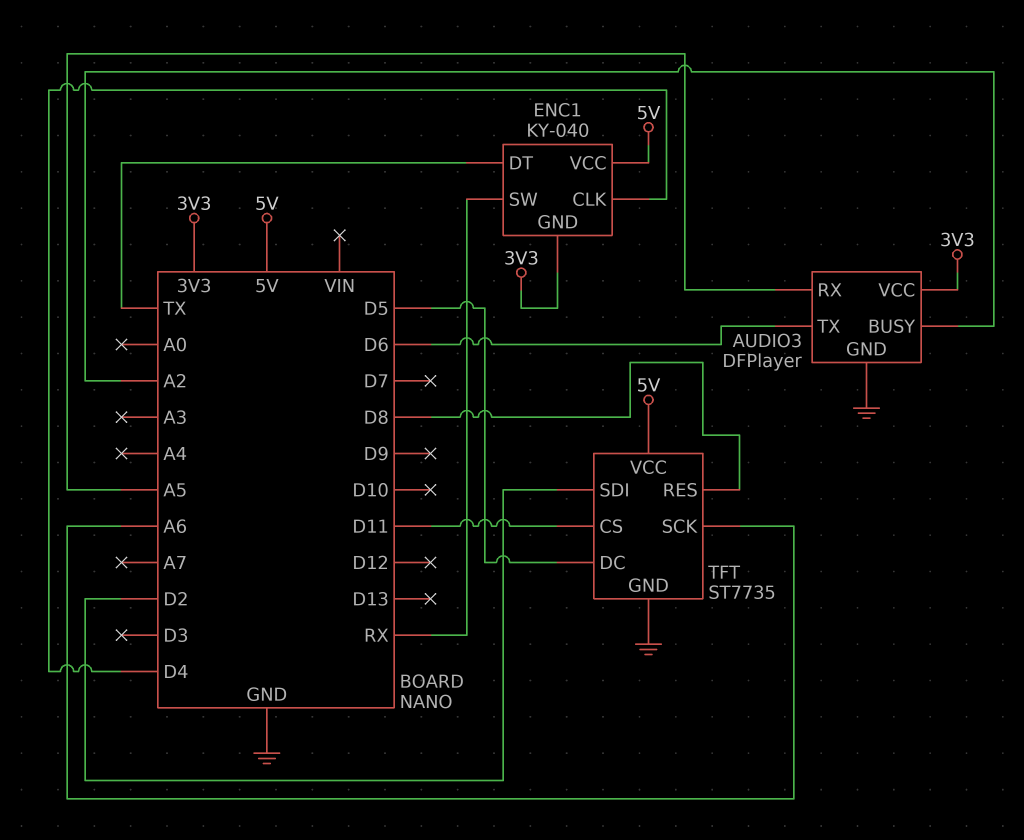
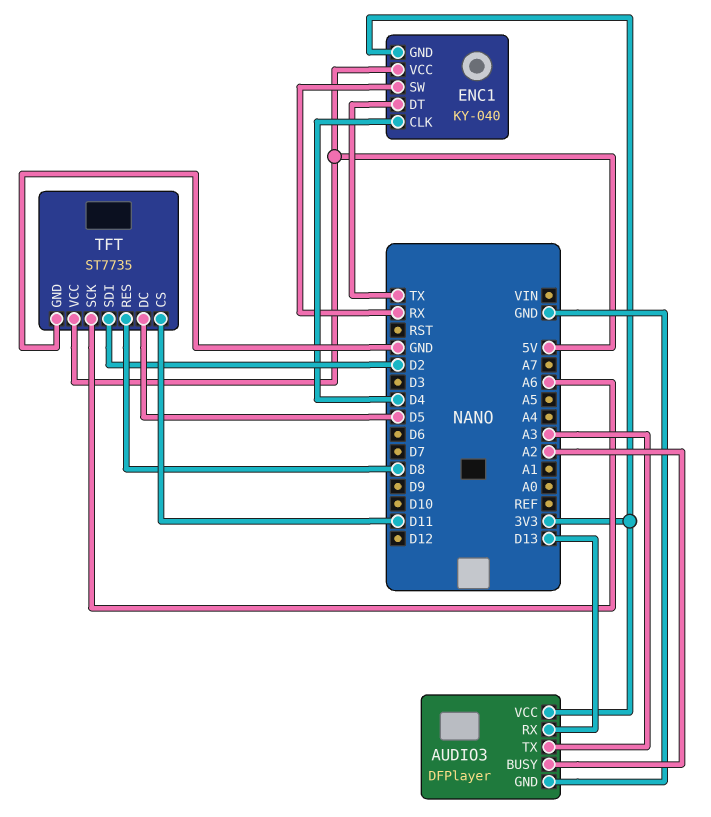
AUDIO3 pin RX: A5 -> D13
AUDIO3 pin TX: D6 -> A3

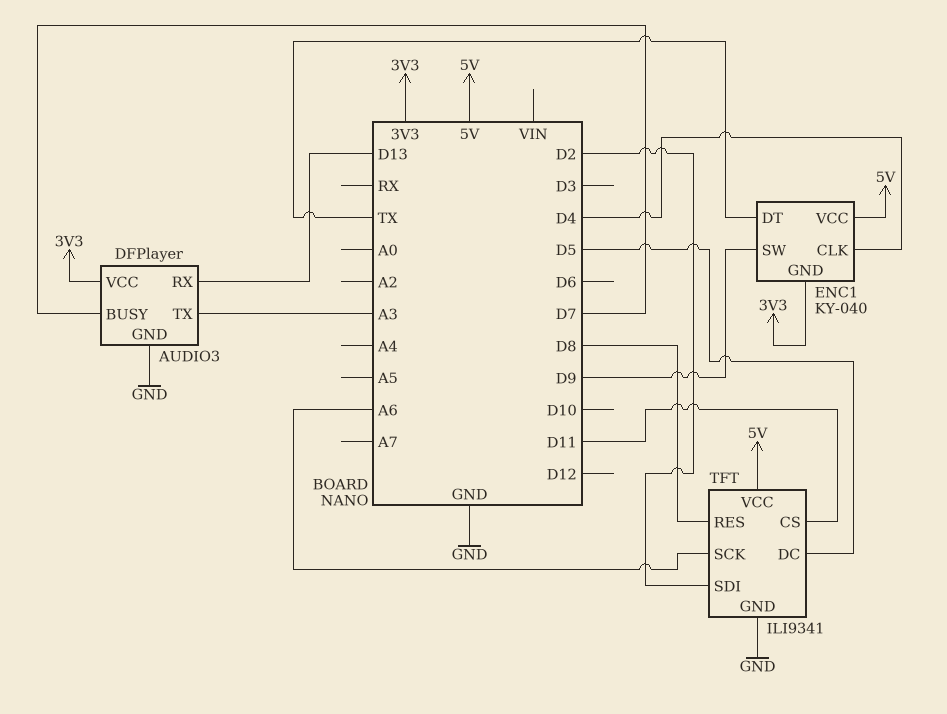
AUDIO3 pin BUSY: A2 -> D7
ENC1 pin SW: RX -> D9
TFT: ST7735 -> ILI9341

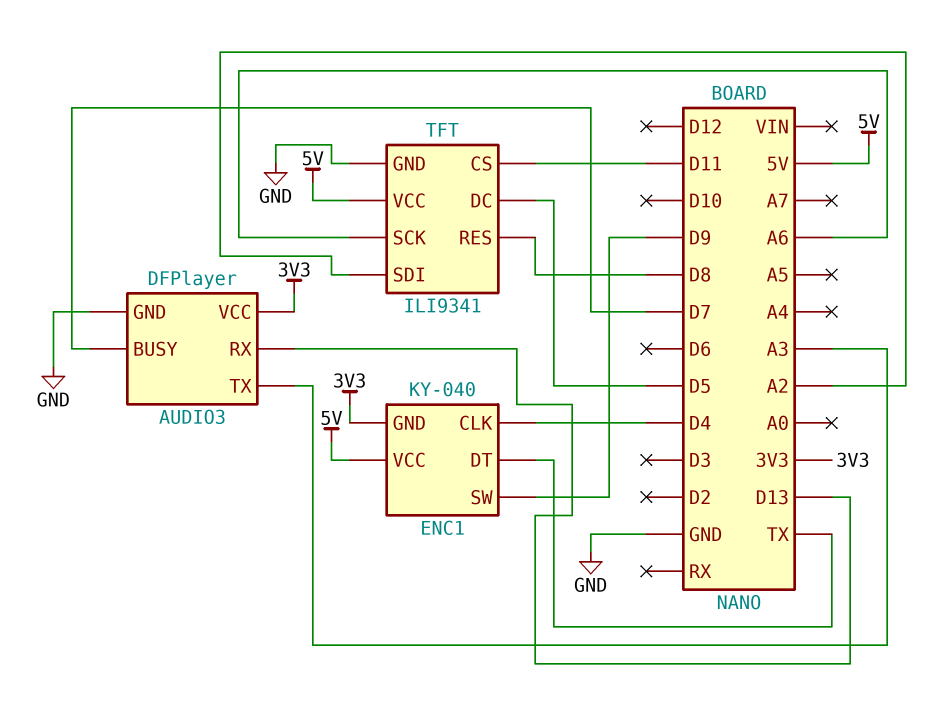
TFT pin SDI: D2 -> A2

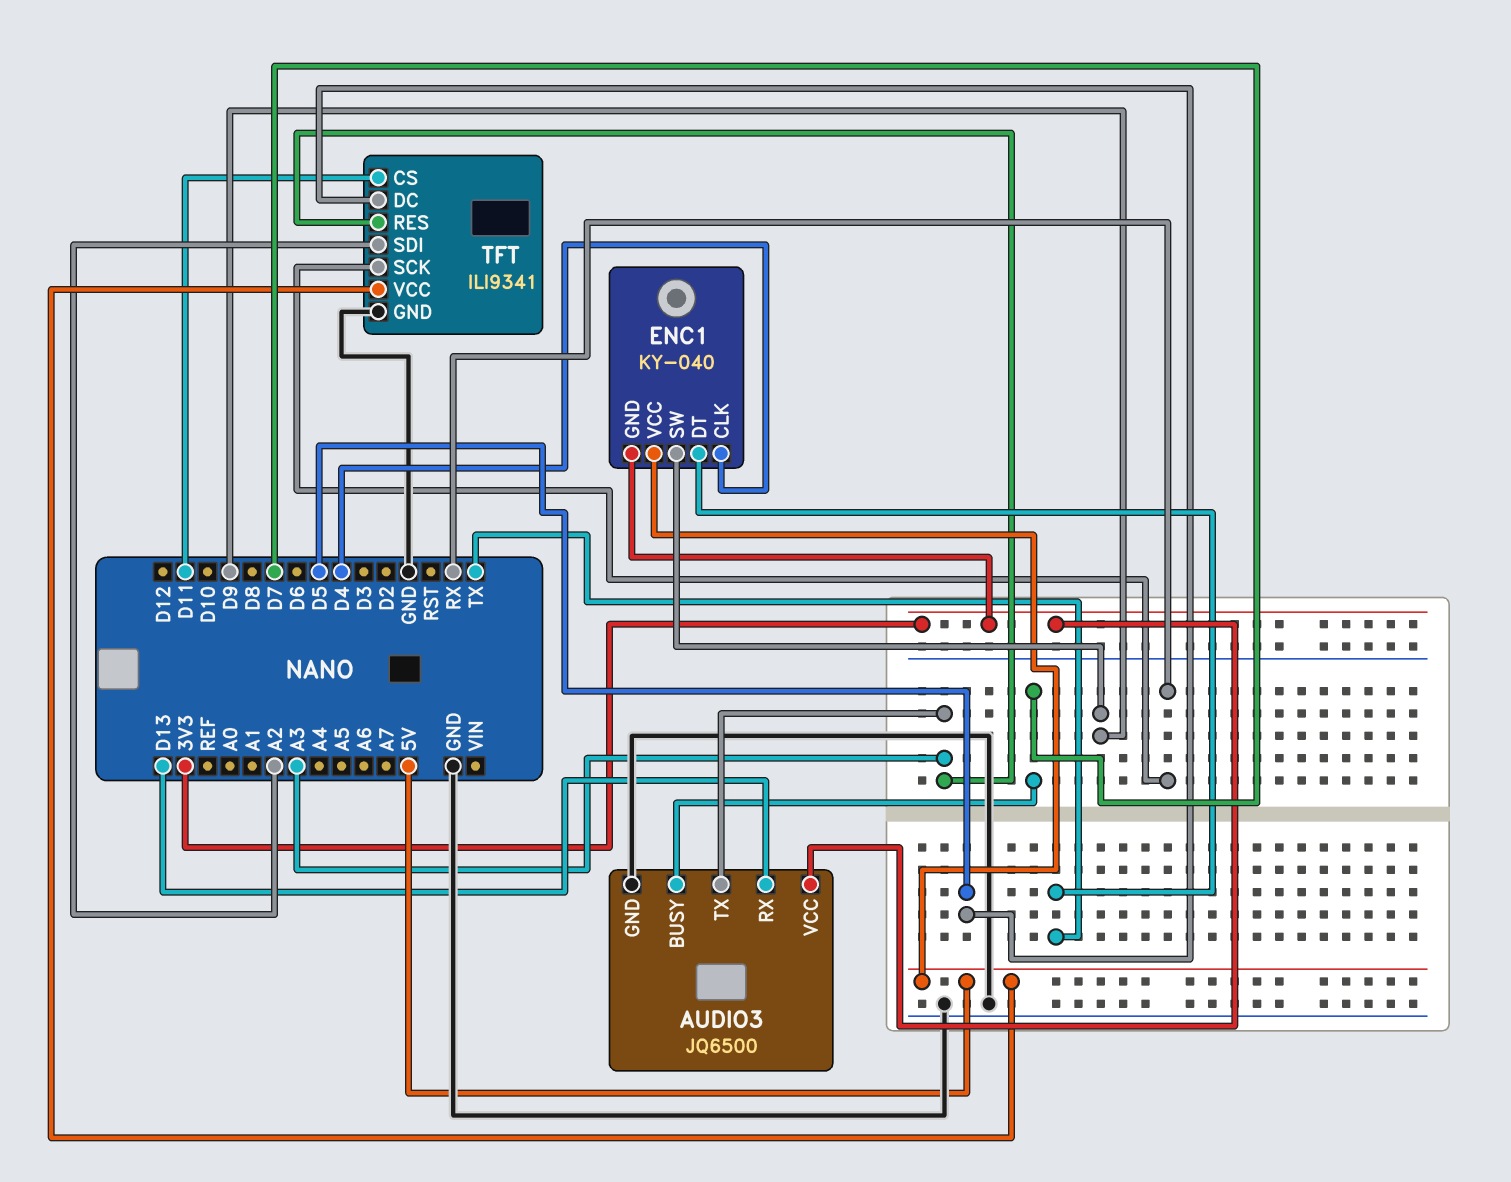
AUDIO3: DFPlayer -> JQ6500
TFT pin RES: D8 -> A3
TFT pin SCK: A6 -> RX

